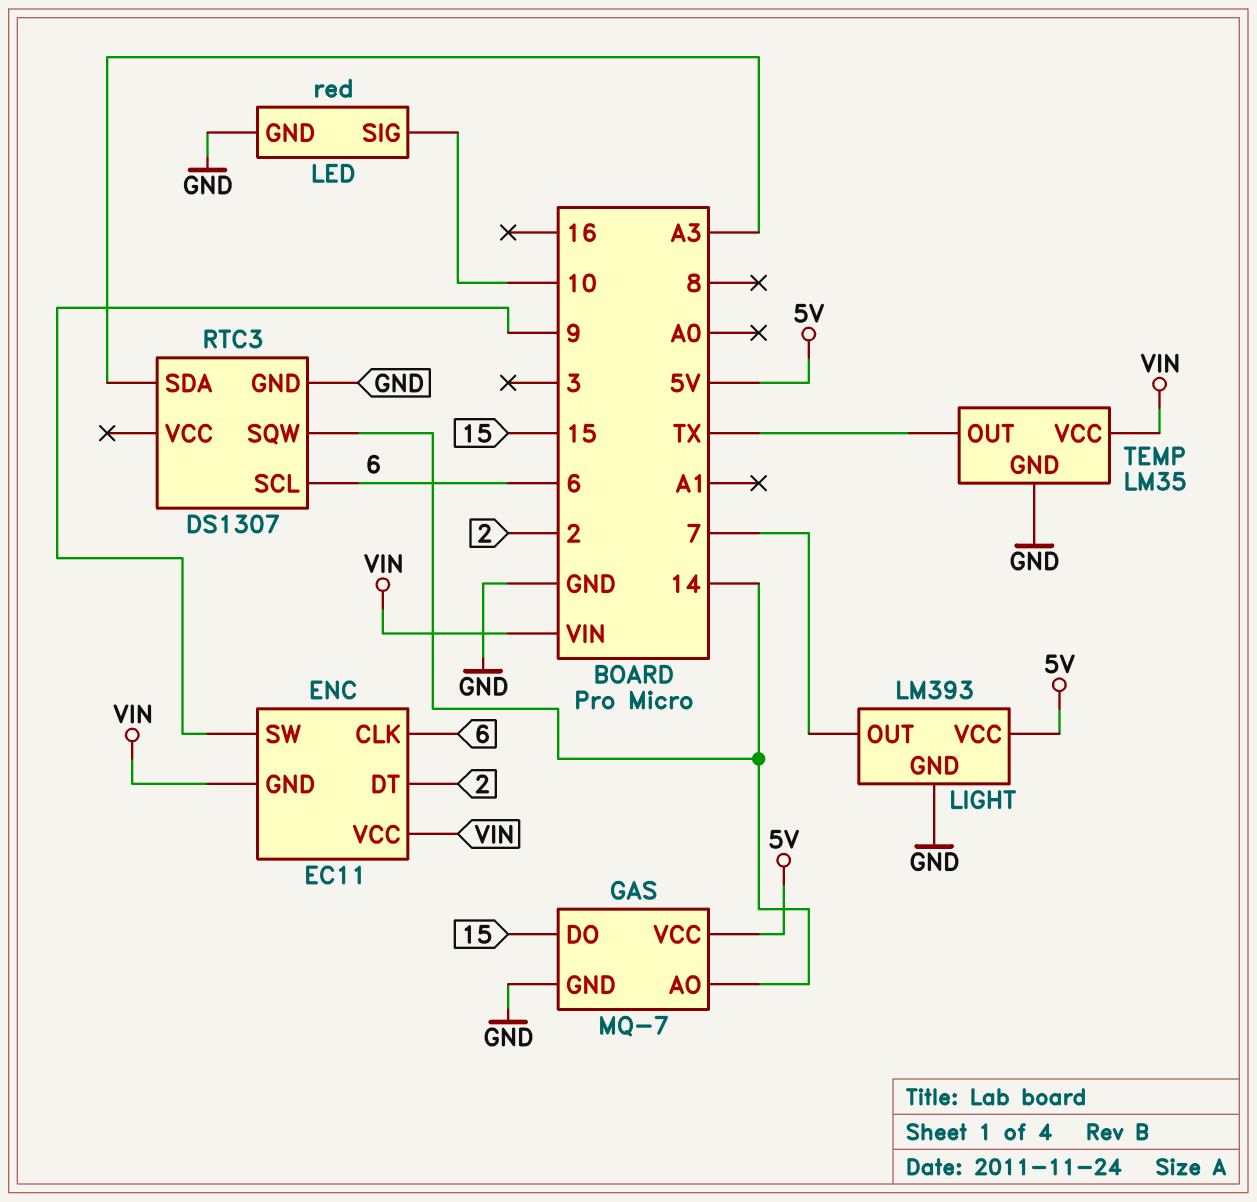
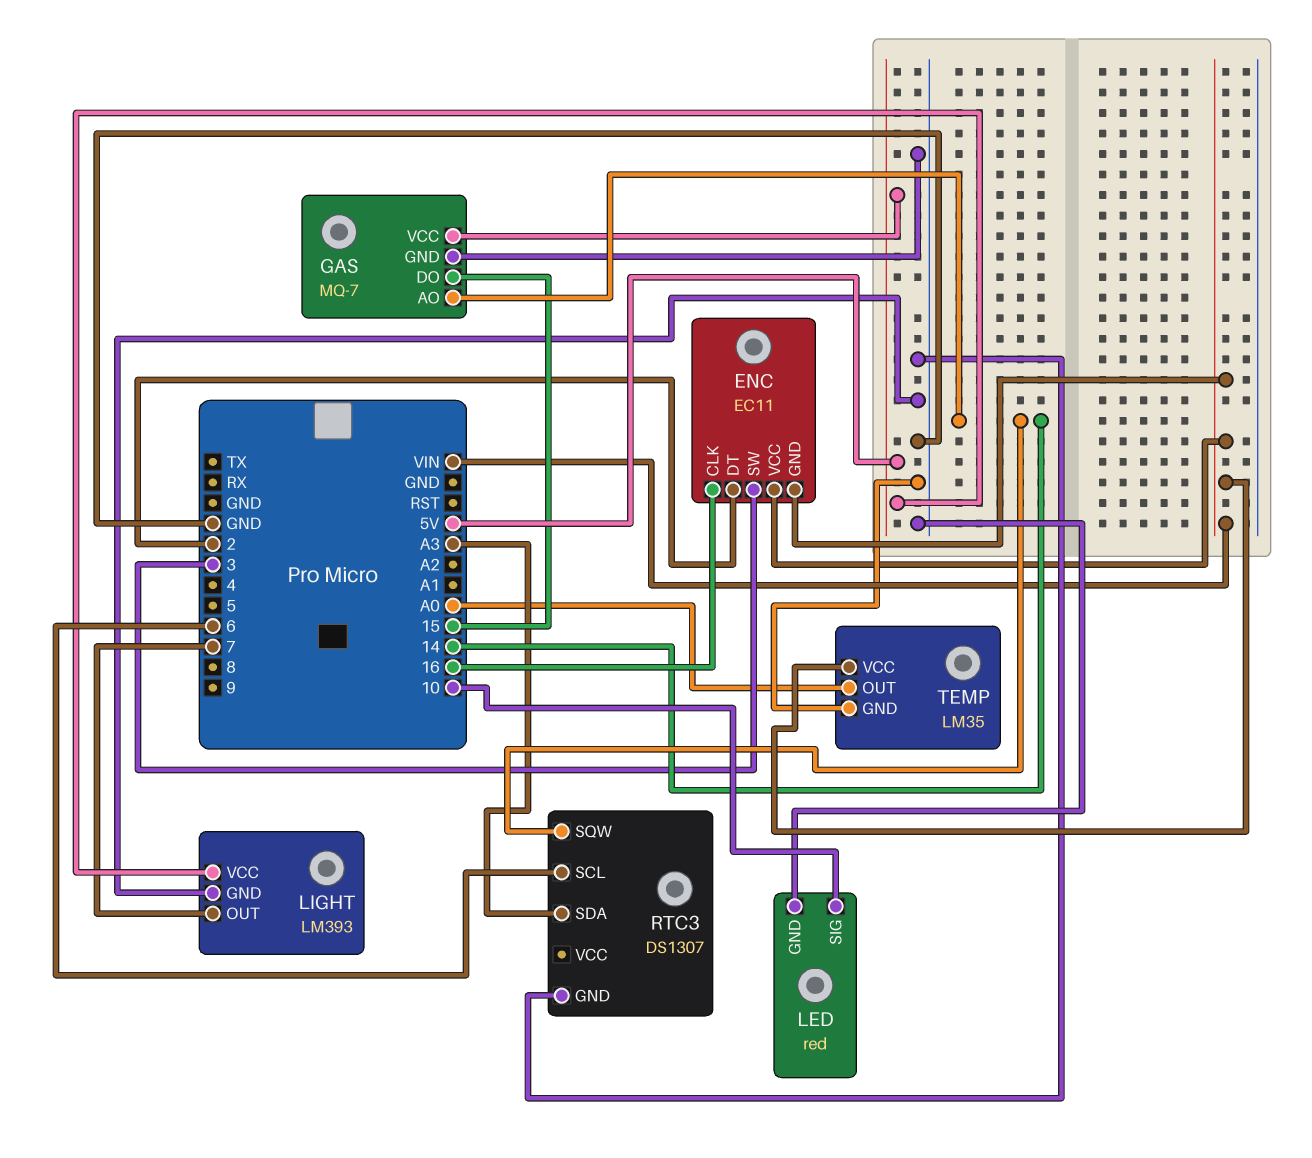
ENC pin CLK: 6 -> 16
ENC pin SW: 9 -> 3
TEMP pin OUT: TX -> A0

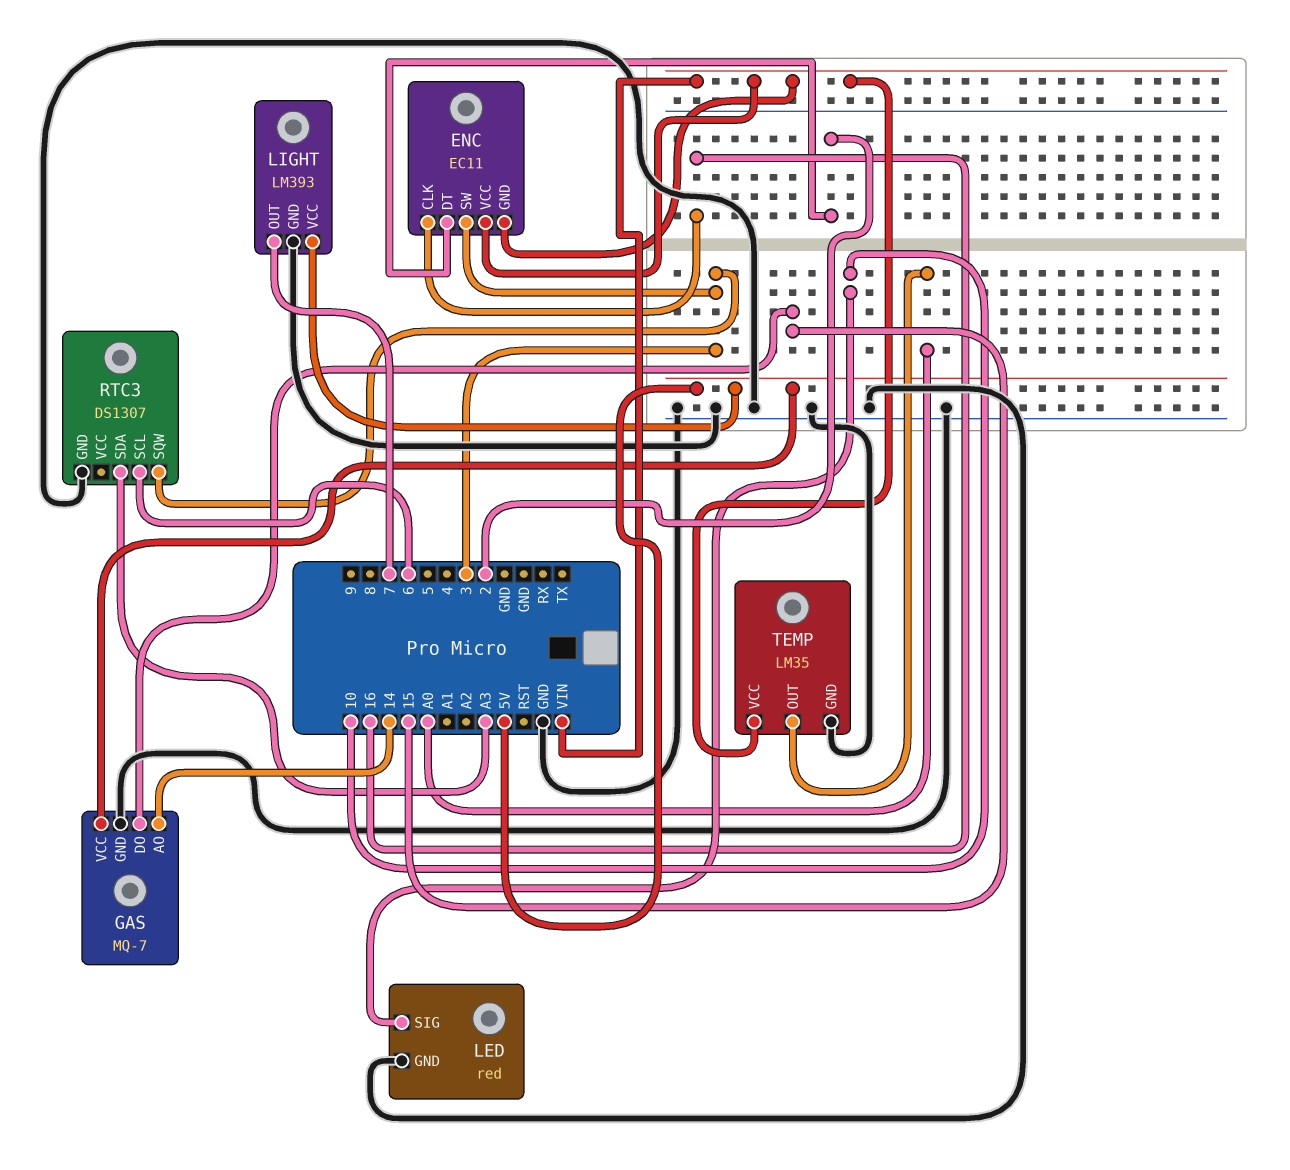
RTC3 pin SQW: 14 -> 3

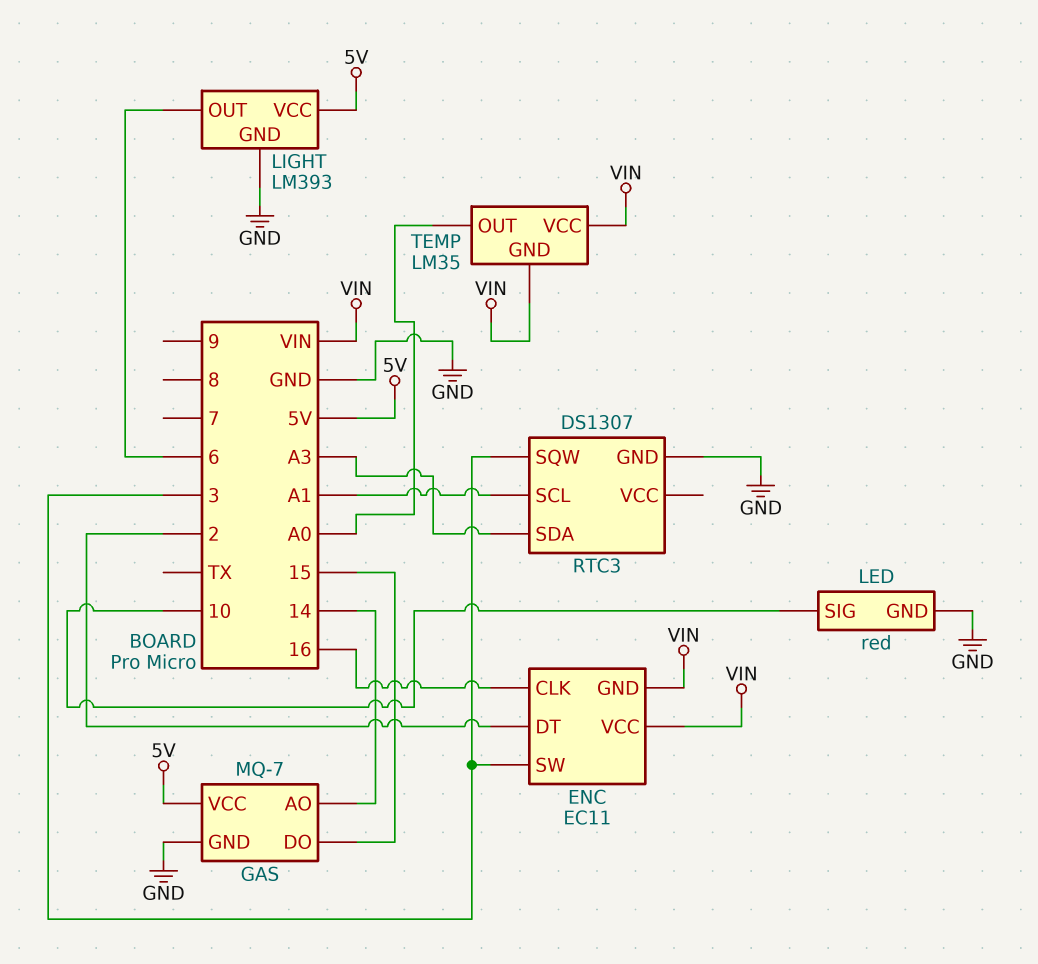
LIGHT pin OUT: 7 -> 6
RTC3 pin SCL: 6 -> A1
TEMP pin GND: GND -> VIN

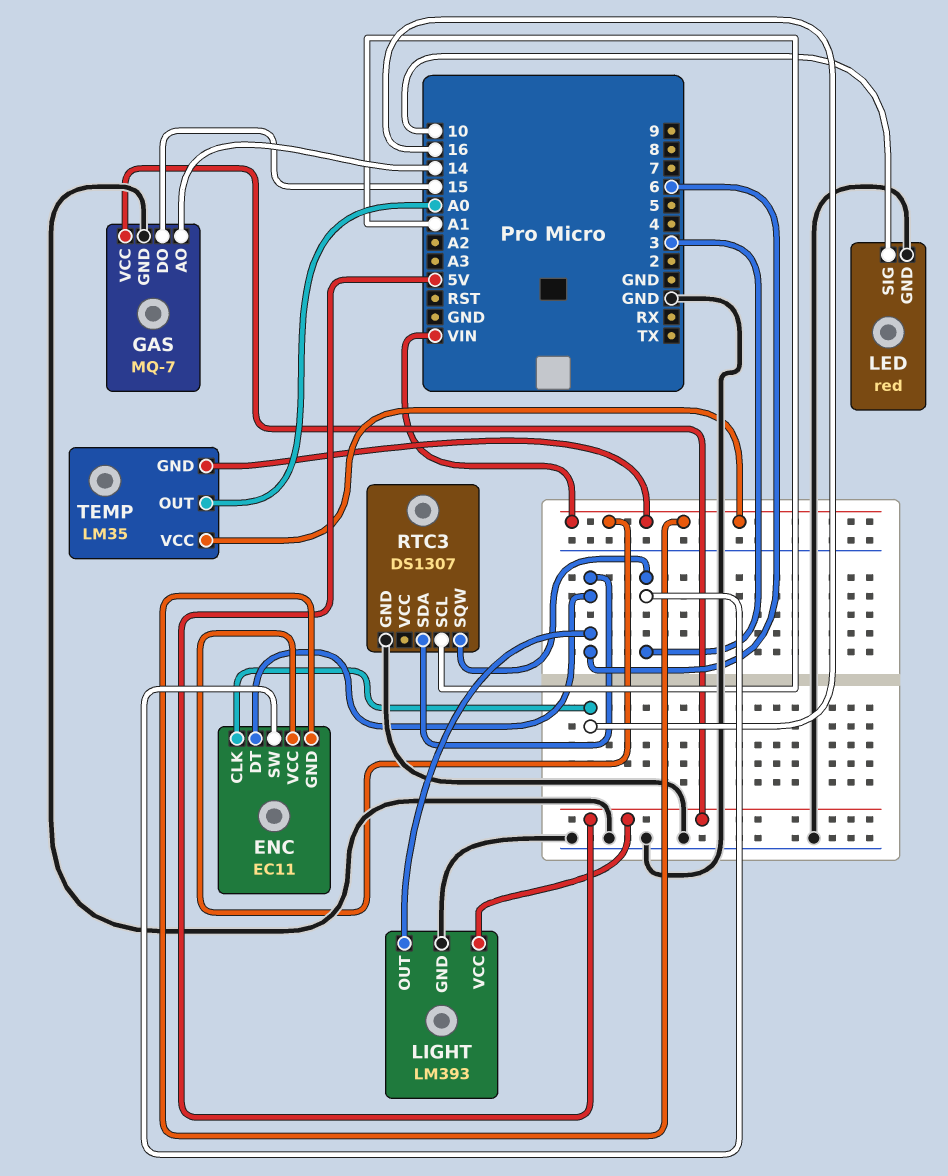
ENC pin DT: 2 -> 6
RTC3 pin SDA: A3 -> 6

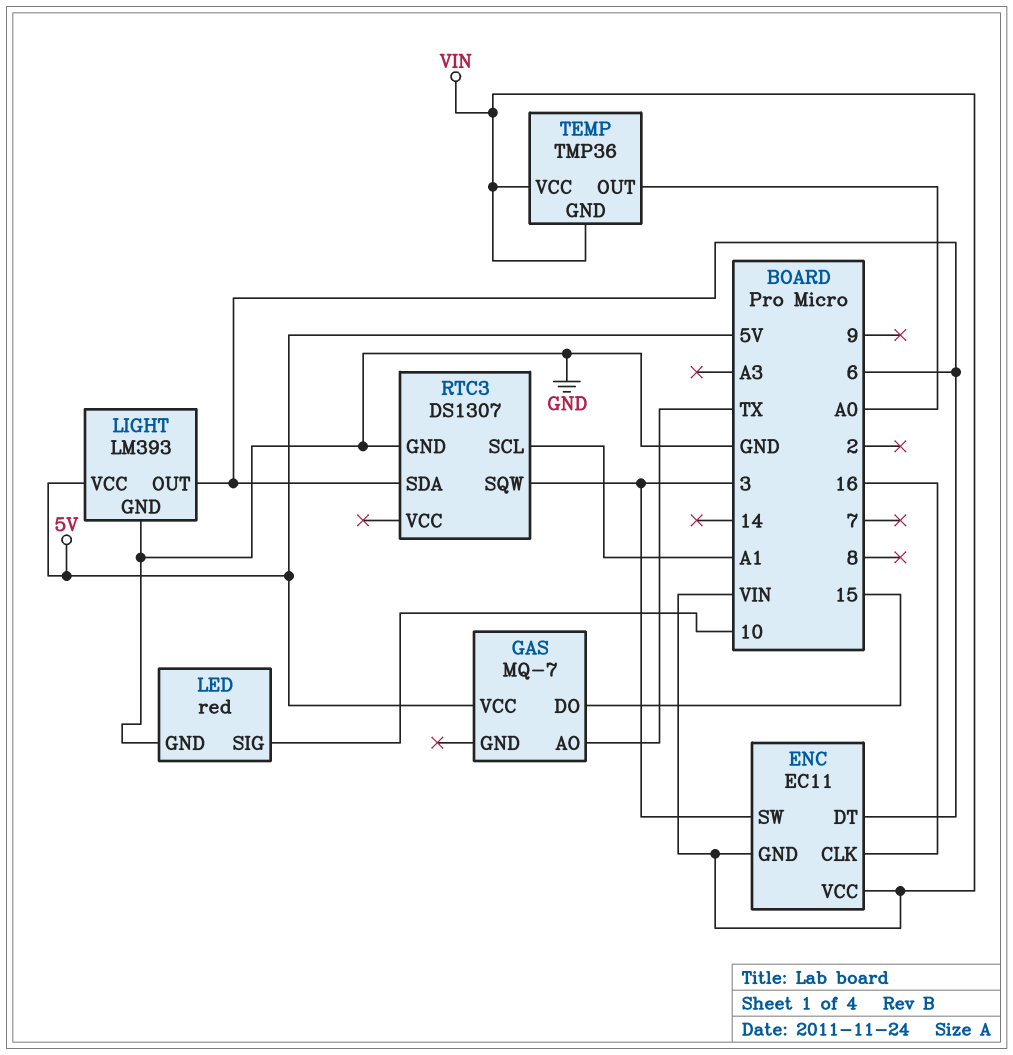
GAS pin AO: 14 -> TX
GAS pin GND: GND -> none
TEMP: LM35 -> TMP36

